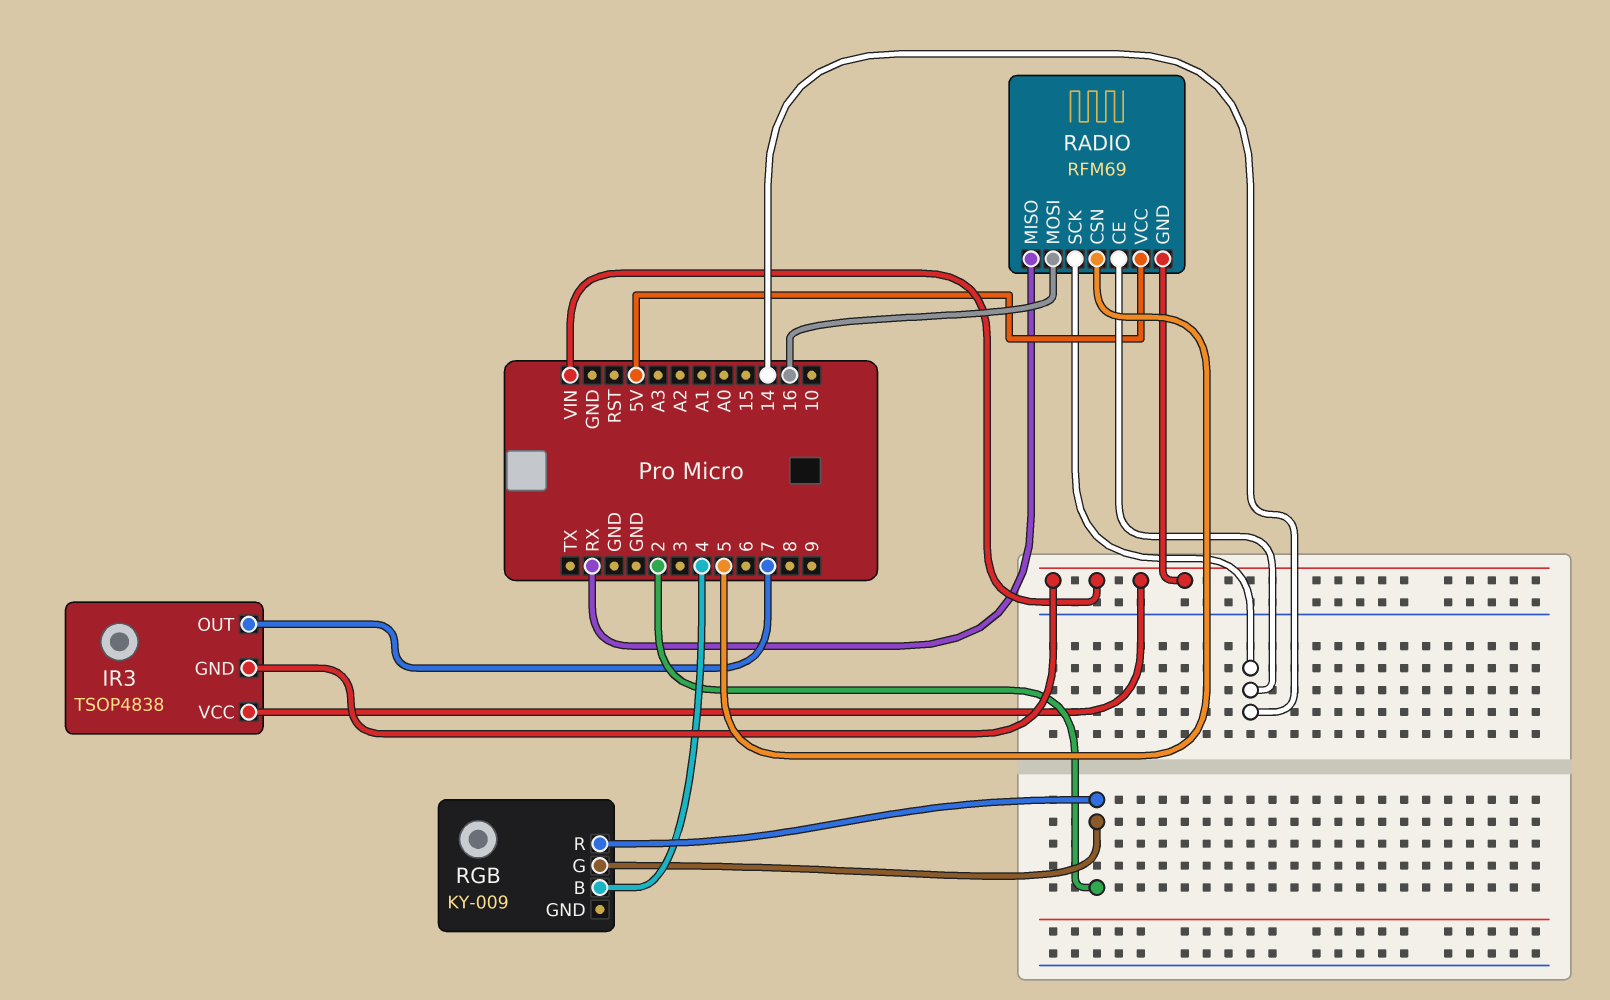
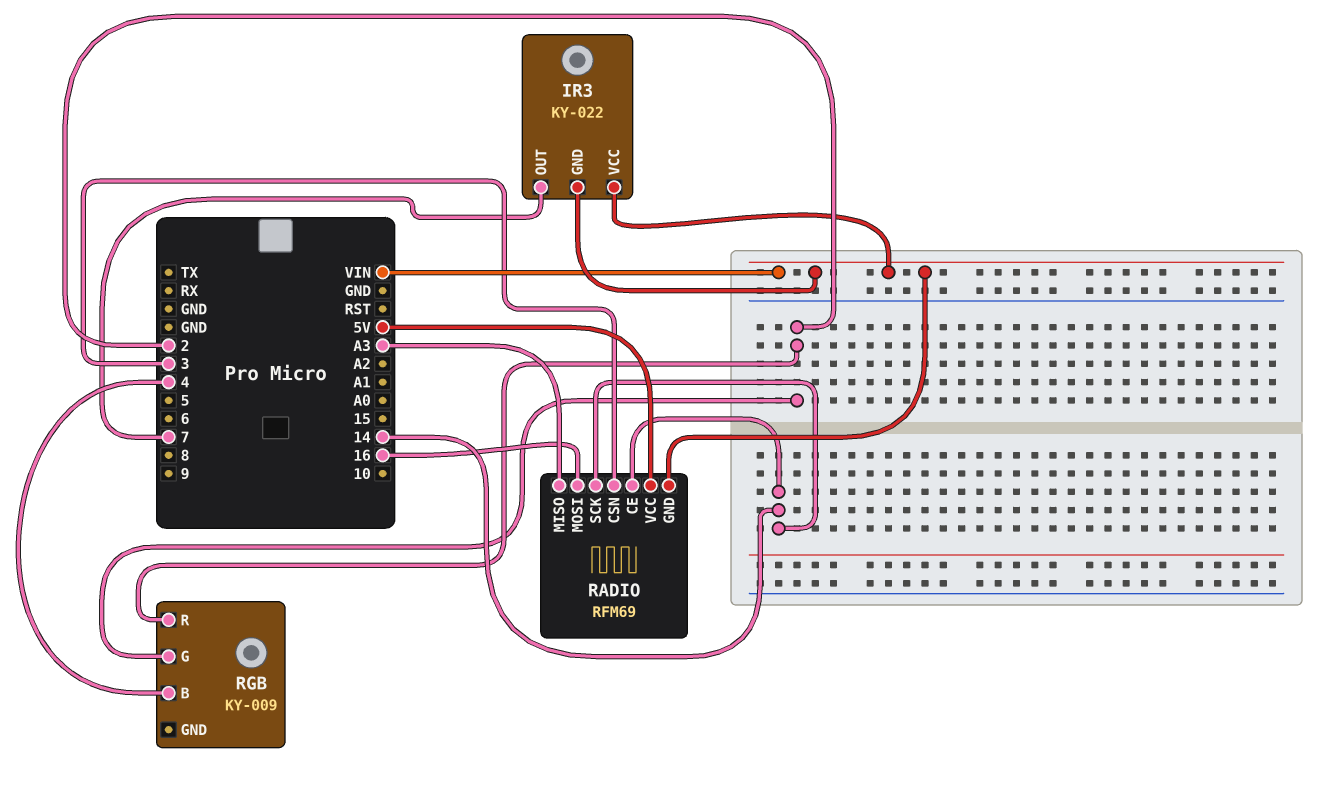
IR3: TSOP4838 -> KY-022
RADIO pin CSN: 5 -> 3
RADIO pin MISO: RX -> A3

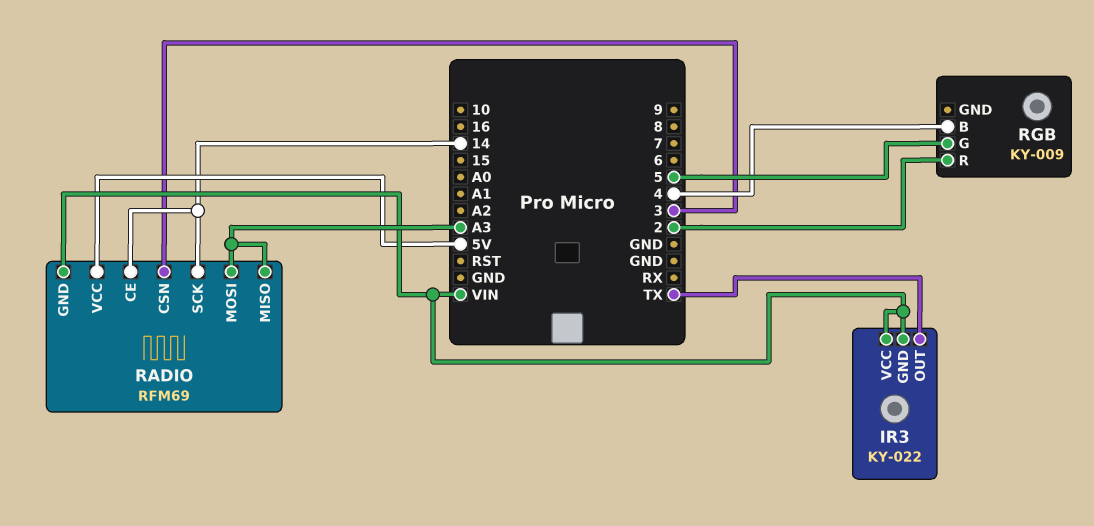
IR3 pin OUT: 7 -> TX
RADIO pin MOSI: 16 -> A3
RGB pin G: 2 -> 5

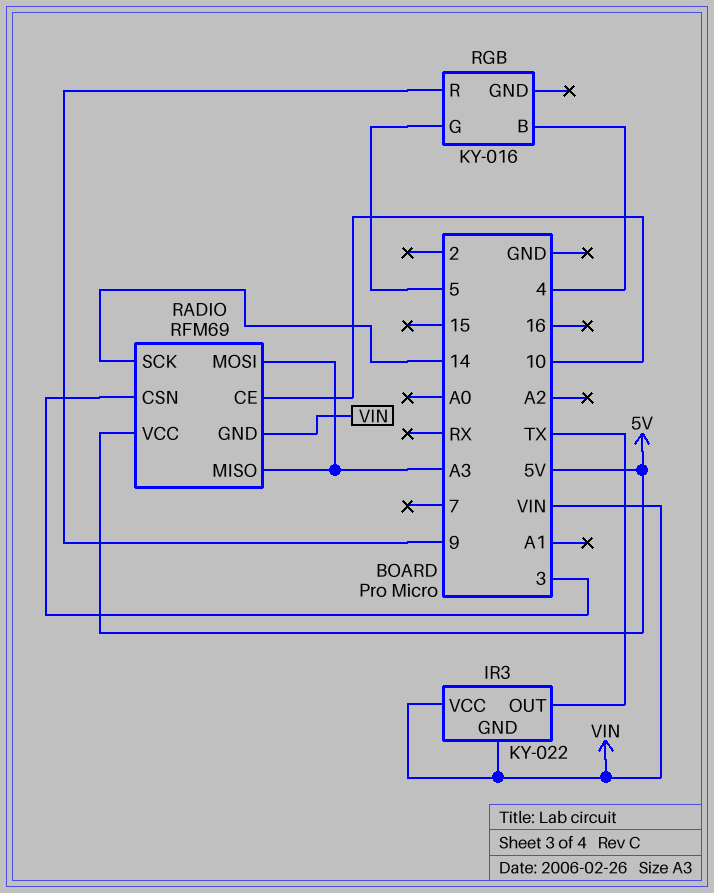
RADIO pin CE: 14 -> 10
RGB: KY-009 -> KY-016
RGB pin R: 2 -> 9

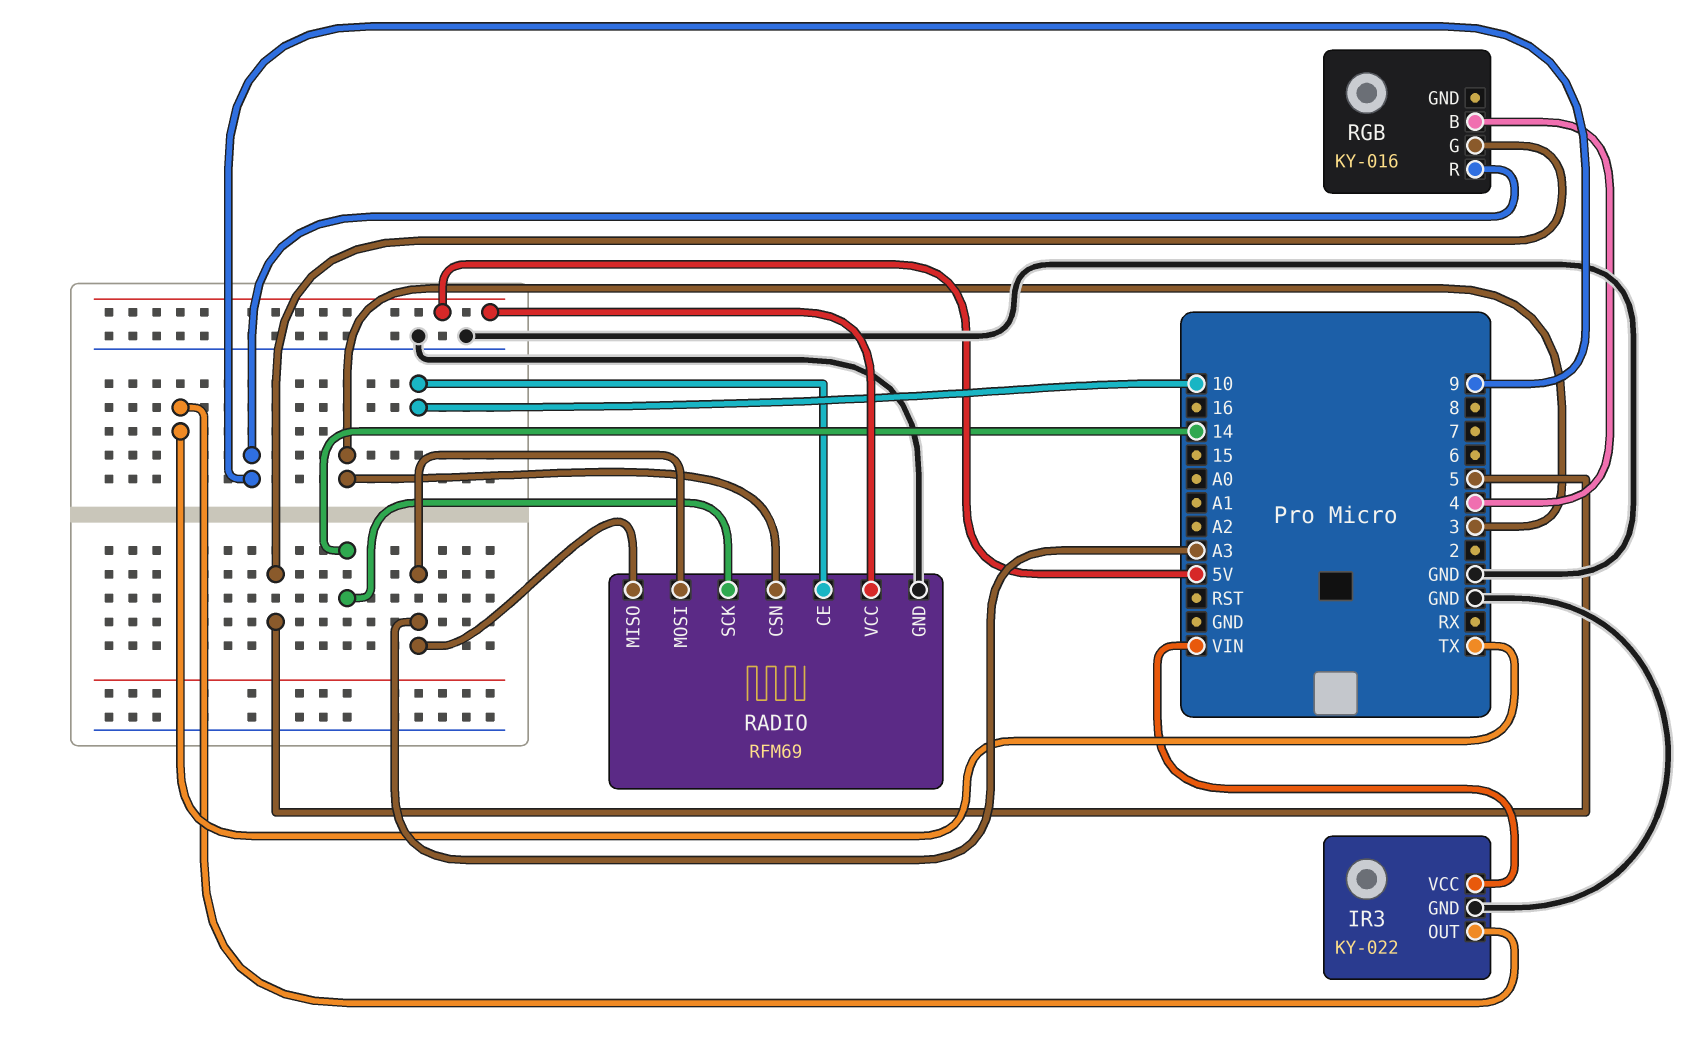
IR3 pin GND: VIN -> GND
RADIO pin GND: VIN -> GND

